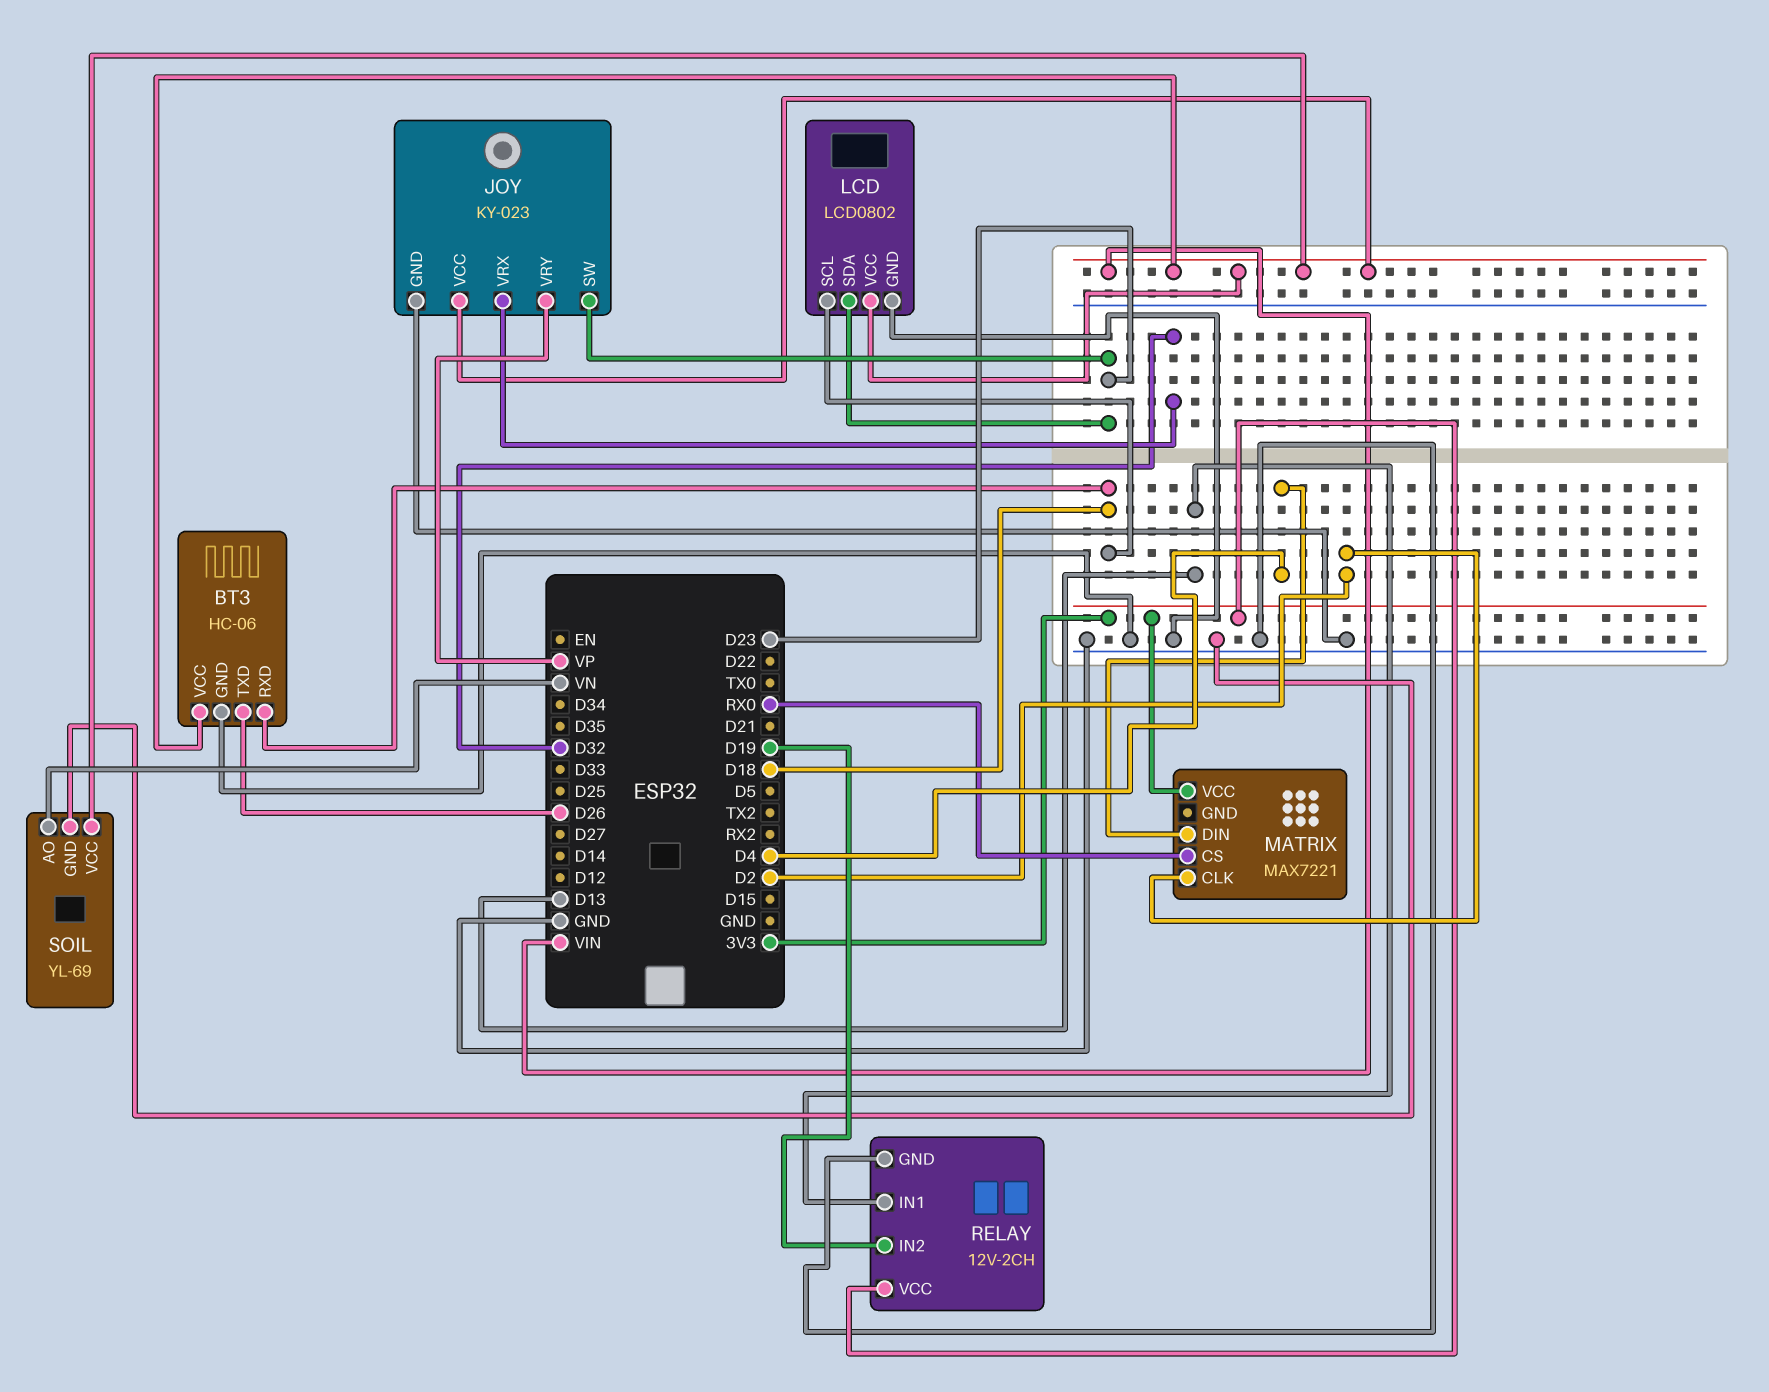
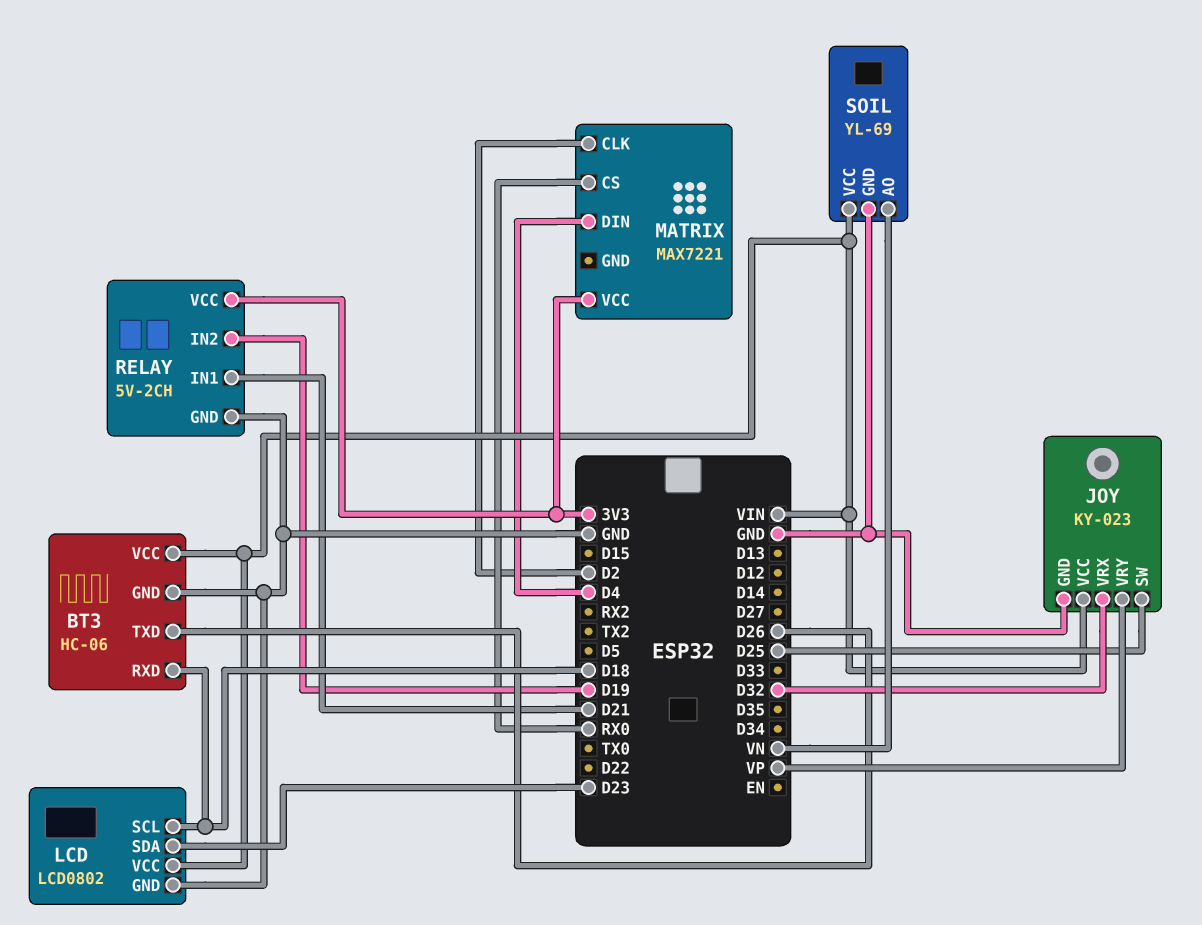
JOY pin SW: D23 -> D25
RELAY: 12V-2CH -> 5V-2CH
RELAY pin IN1: D13 -> D21

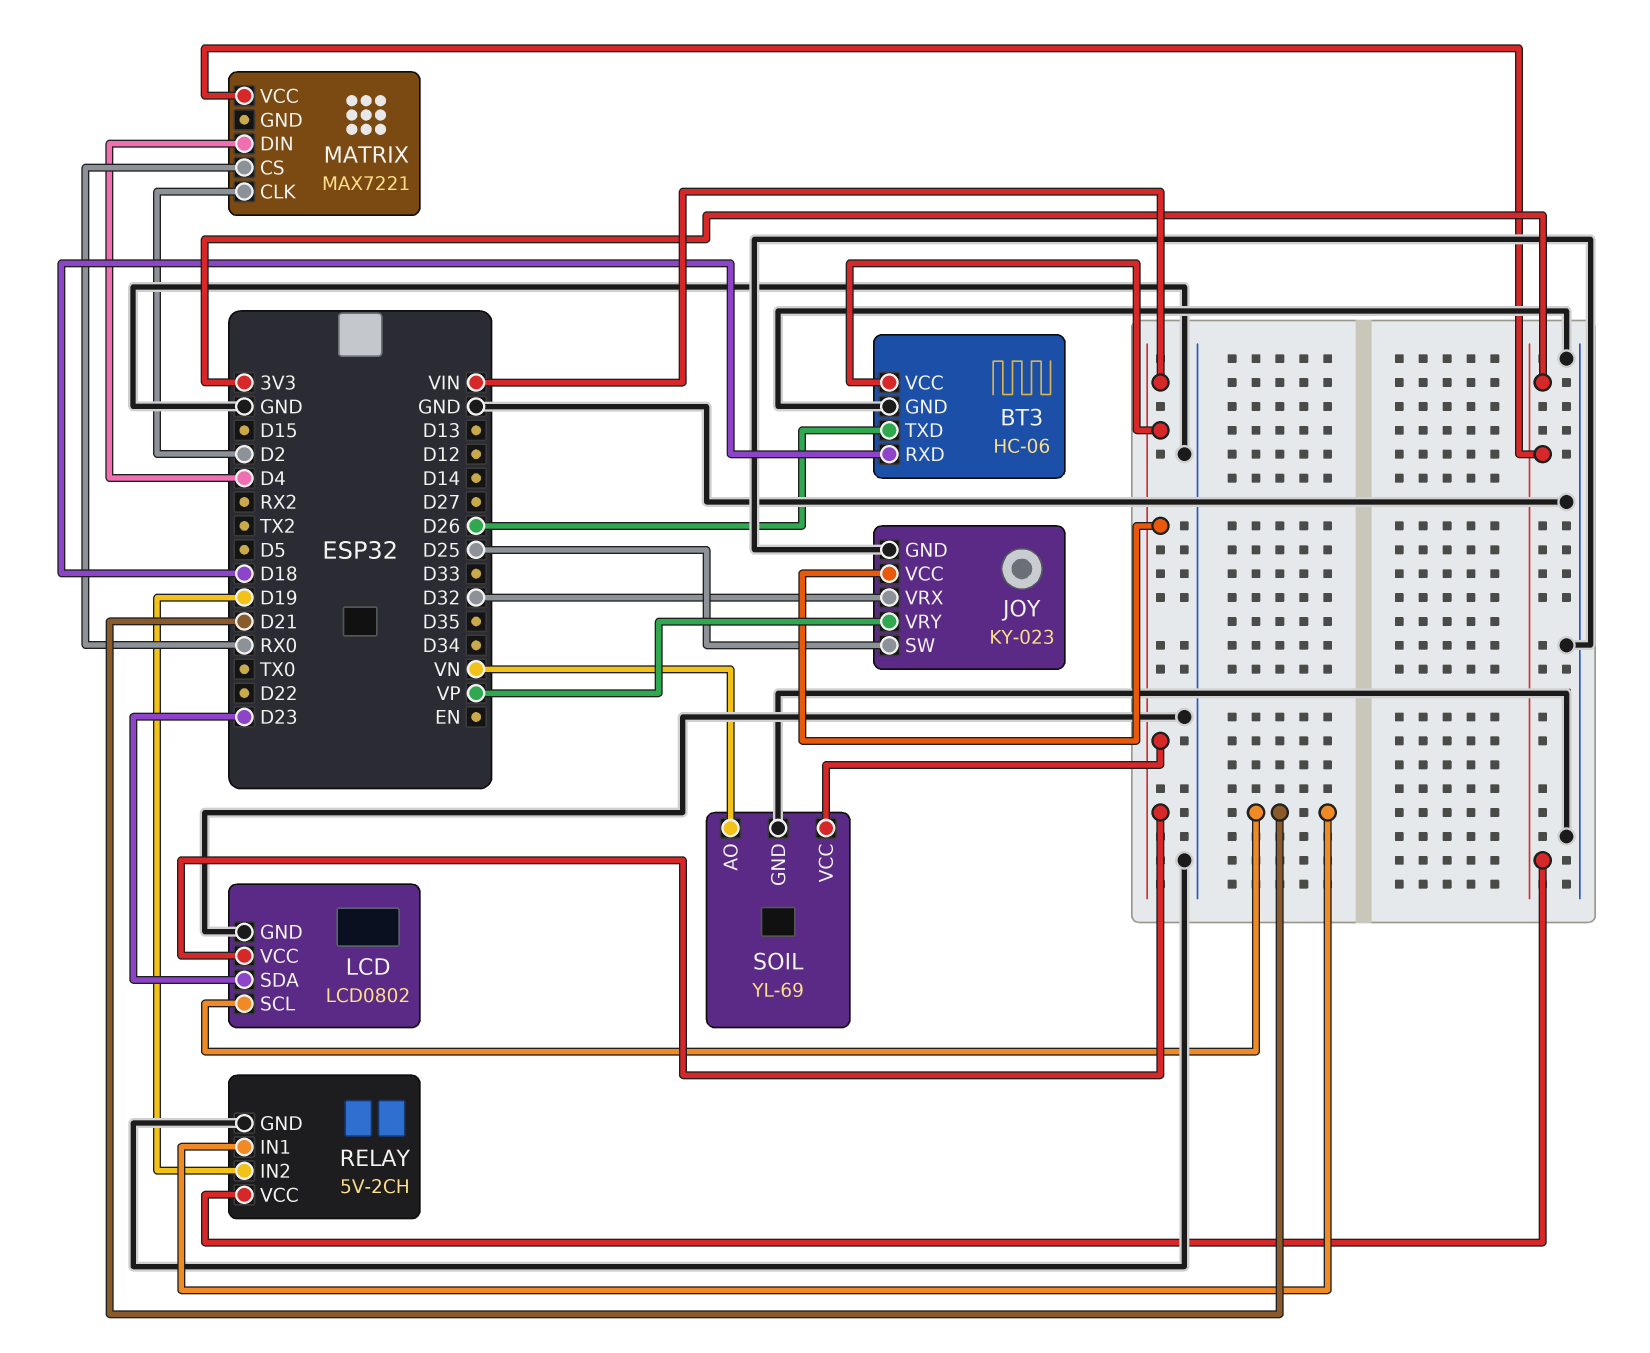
LCD pin SCL: D18 -> D21

